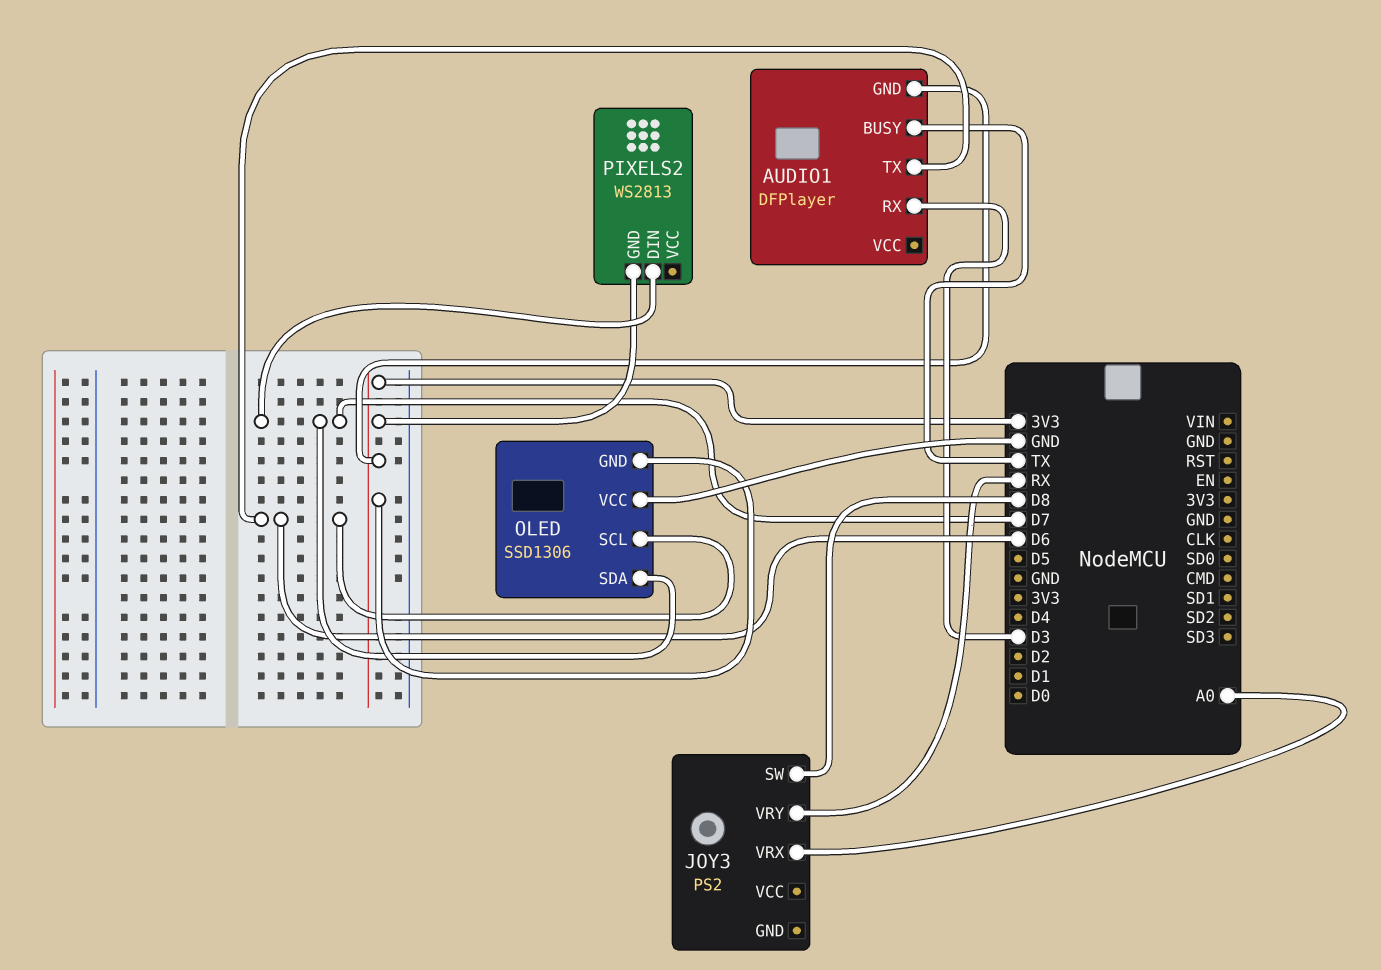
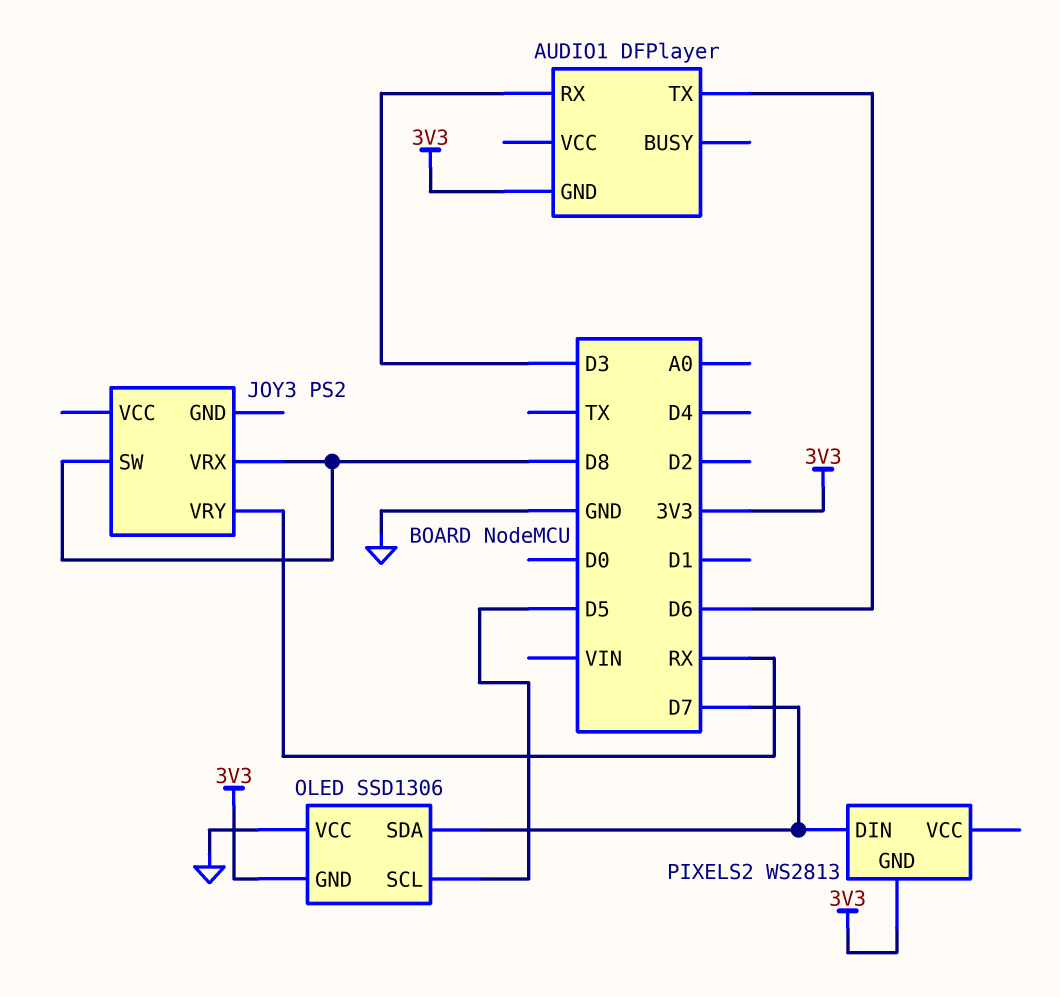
AUDIO1 pin BUSY: TX -> none
JOY3 pin VRX: A0 -> D8
OLED pin SCL: D6 -> D5

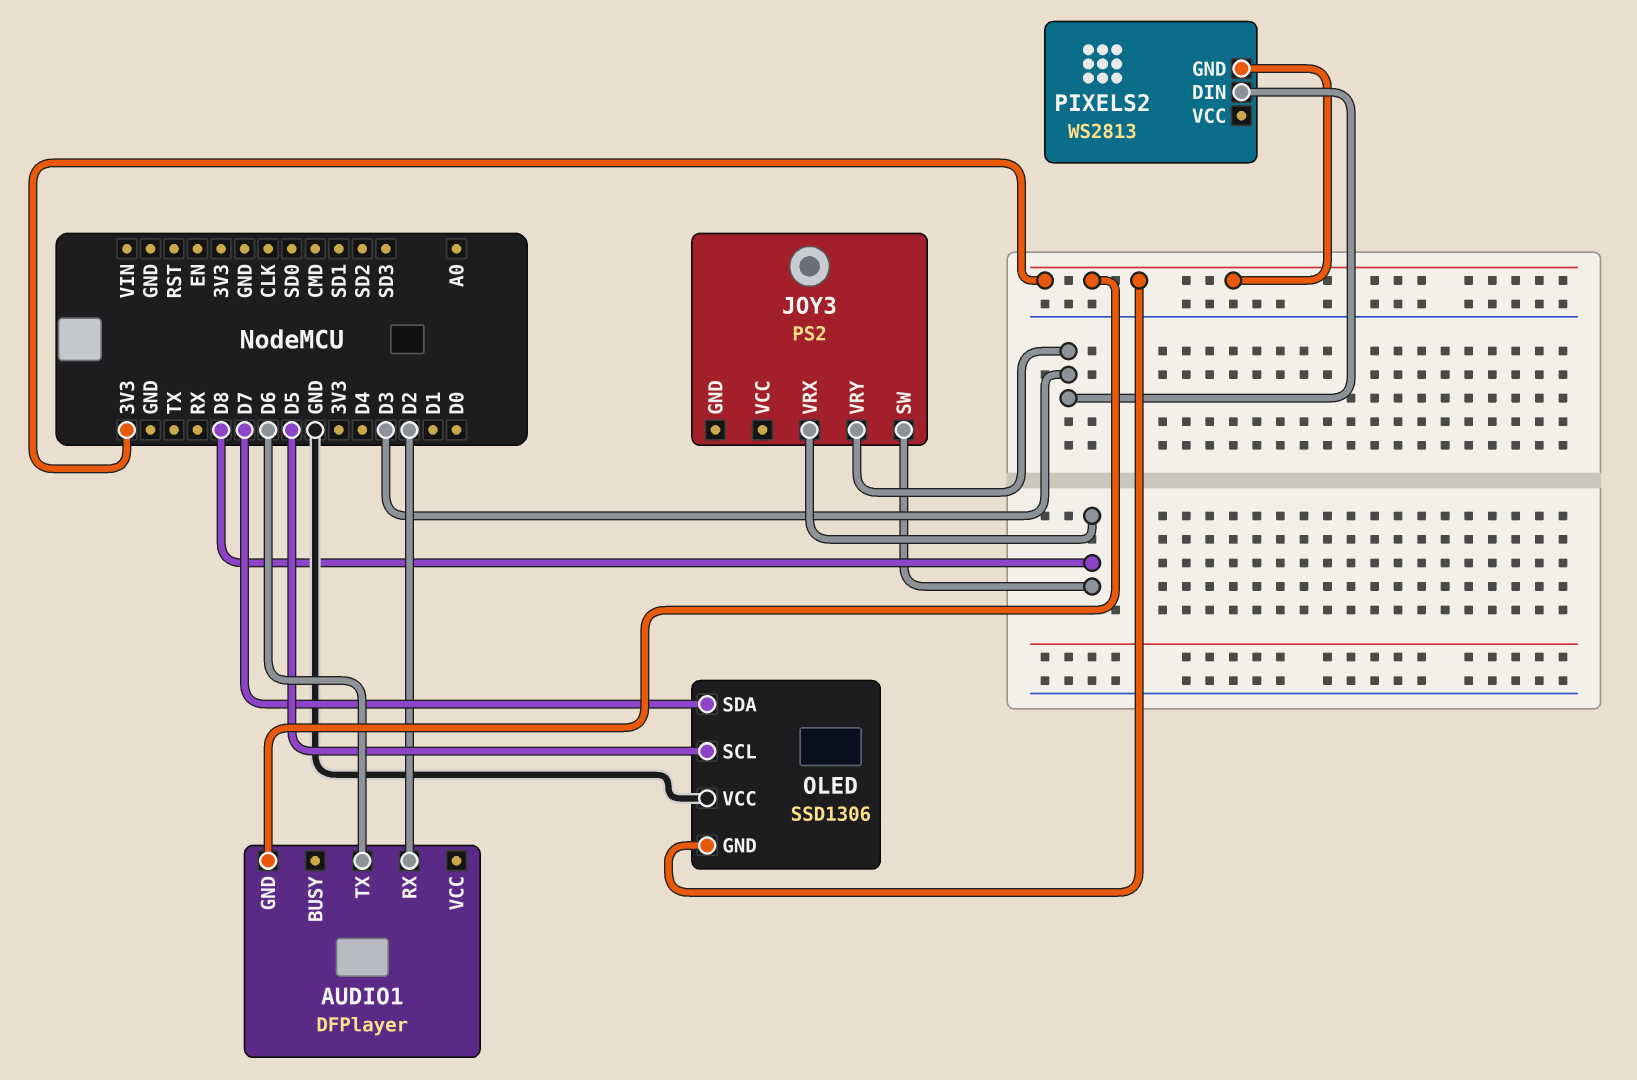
AUDIO1 pin RX: D3 -> D2
JOY3 pin VRY: RX -> D3
PIXELS2 pin DIN: D7 -> D3

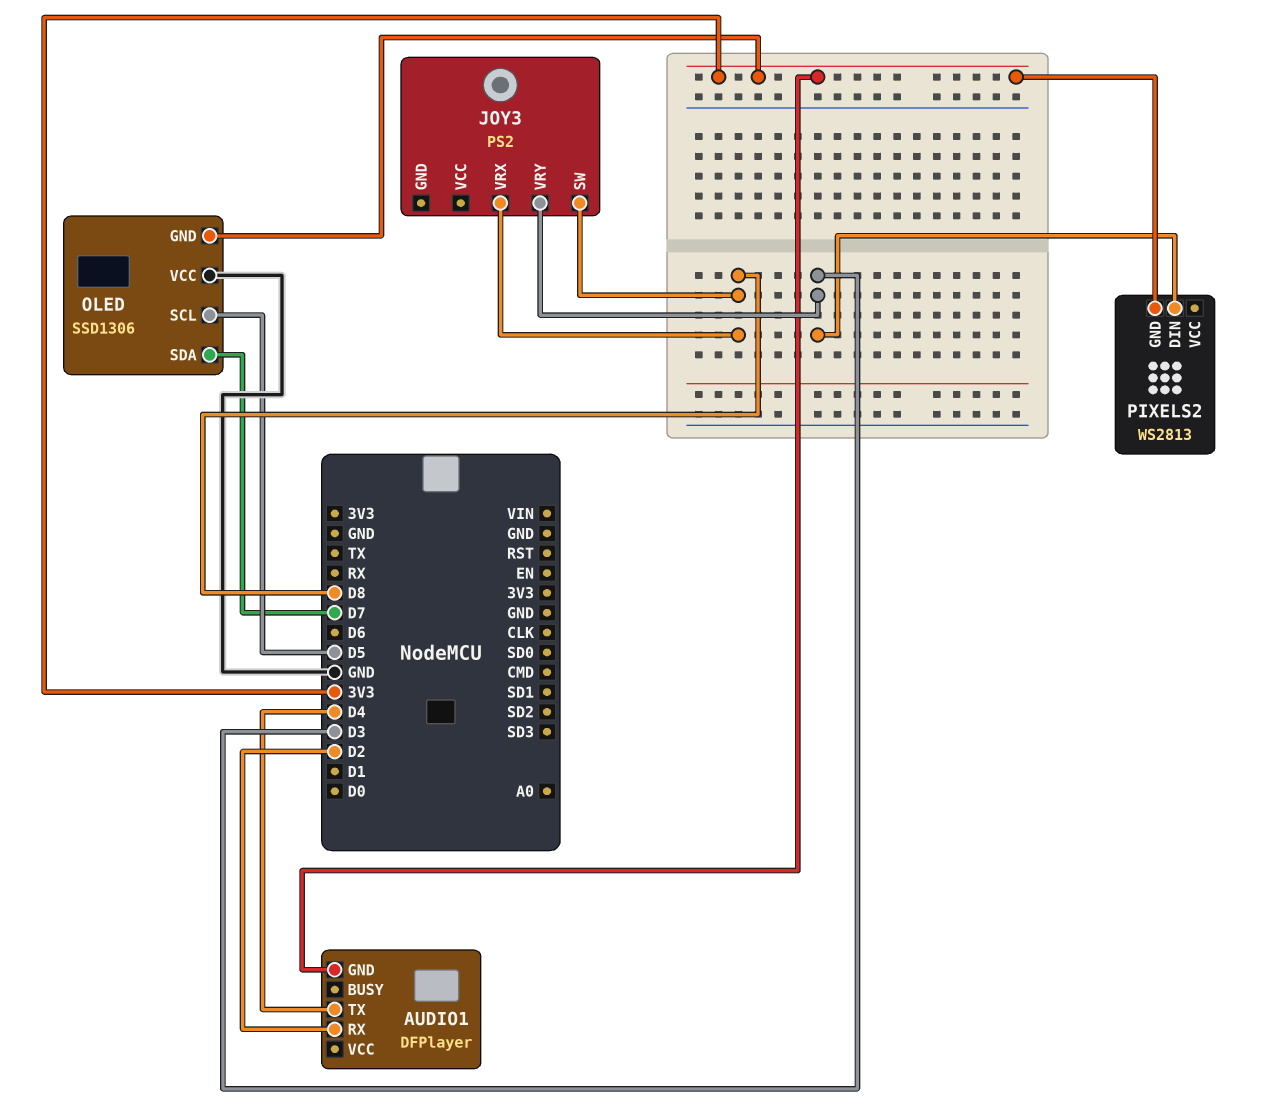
AUDIO1 pin TX: D6 -> D4

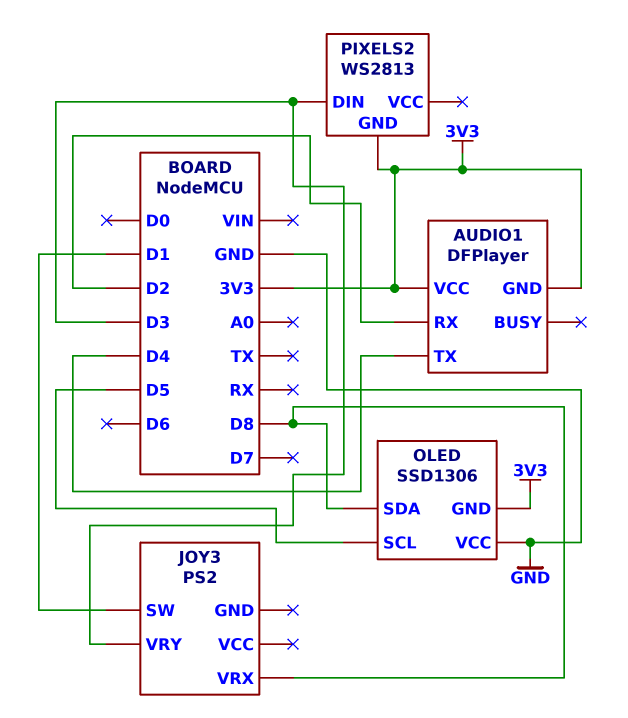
AUDIO1 pin VCC: none -> 3V3
JOY3 pin SW: D8 -> D1
OLED pin SDA: D7 -> D8

